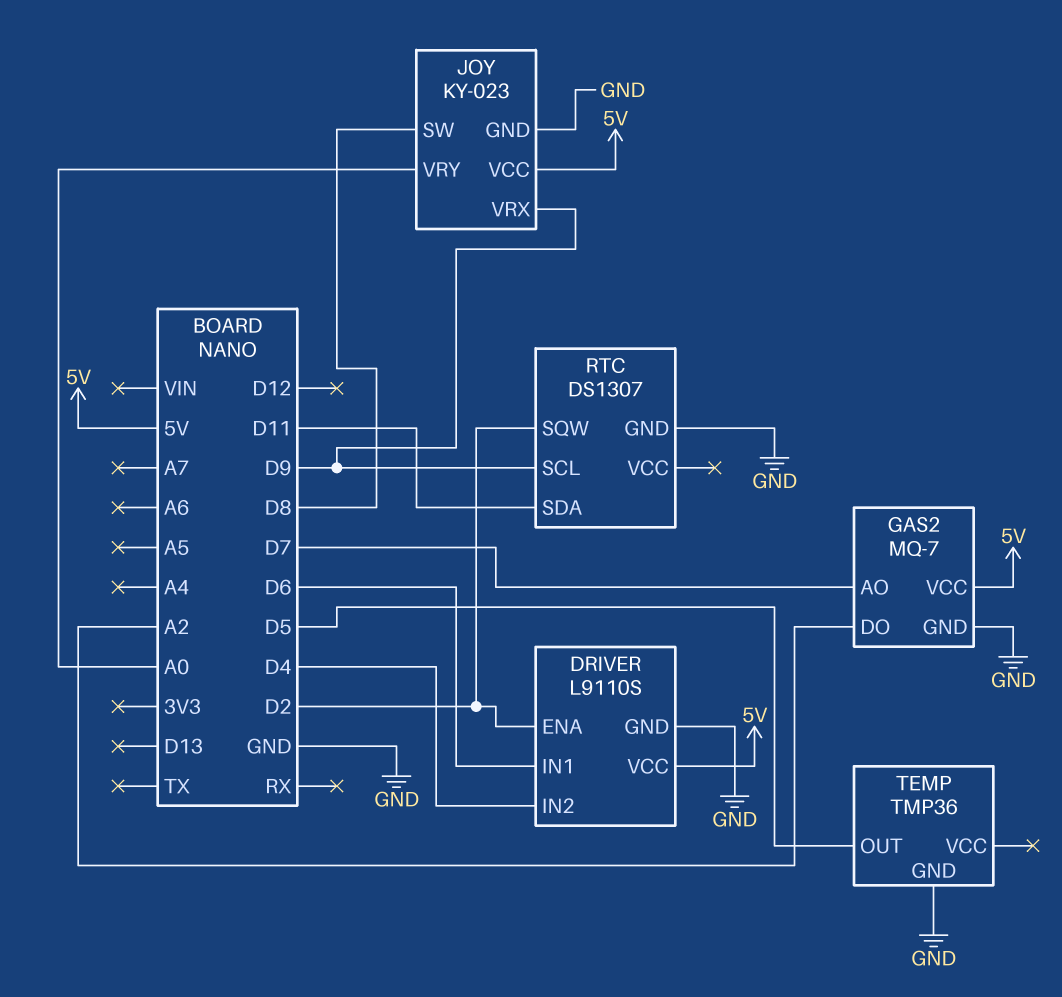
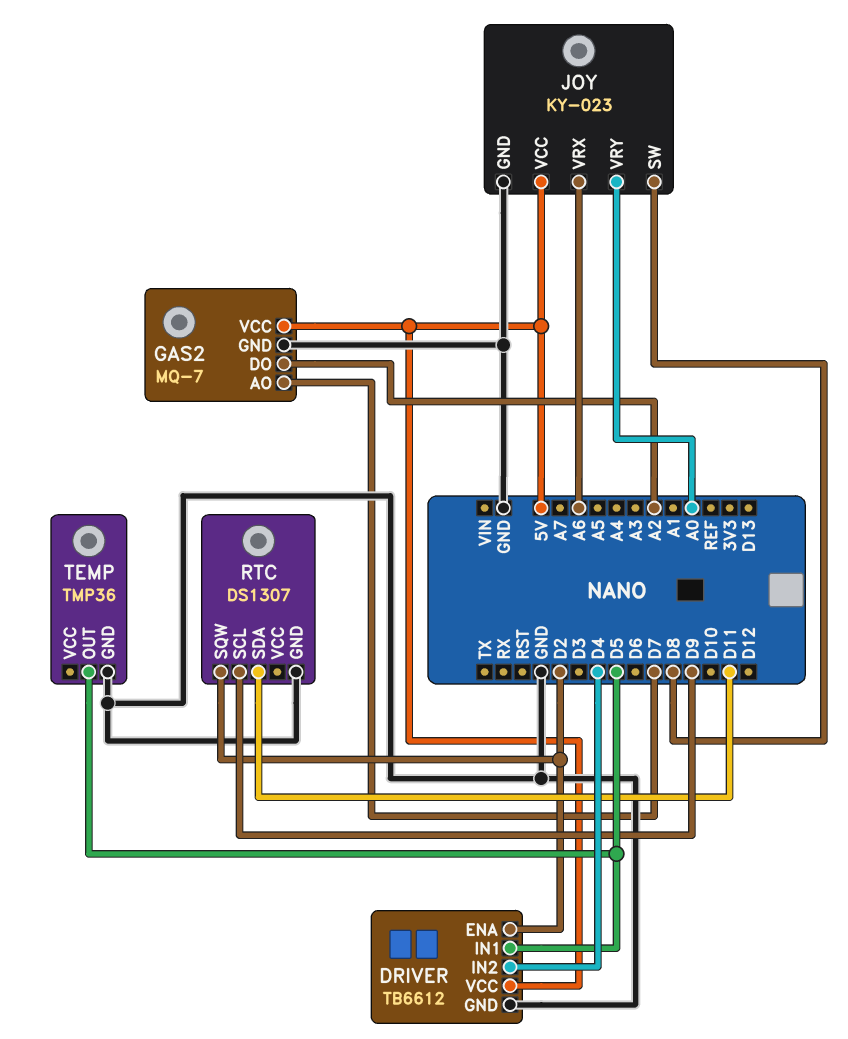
DRIVER: L9110S -> TB6612
DRIVER pin IN1: D6 -> D5
JOY pin VRX: D9 -> A6

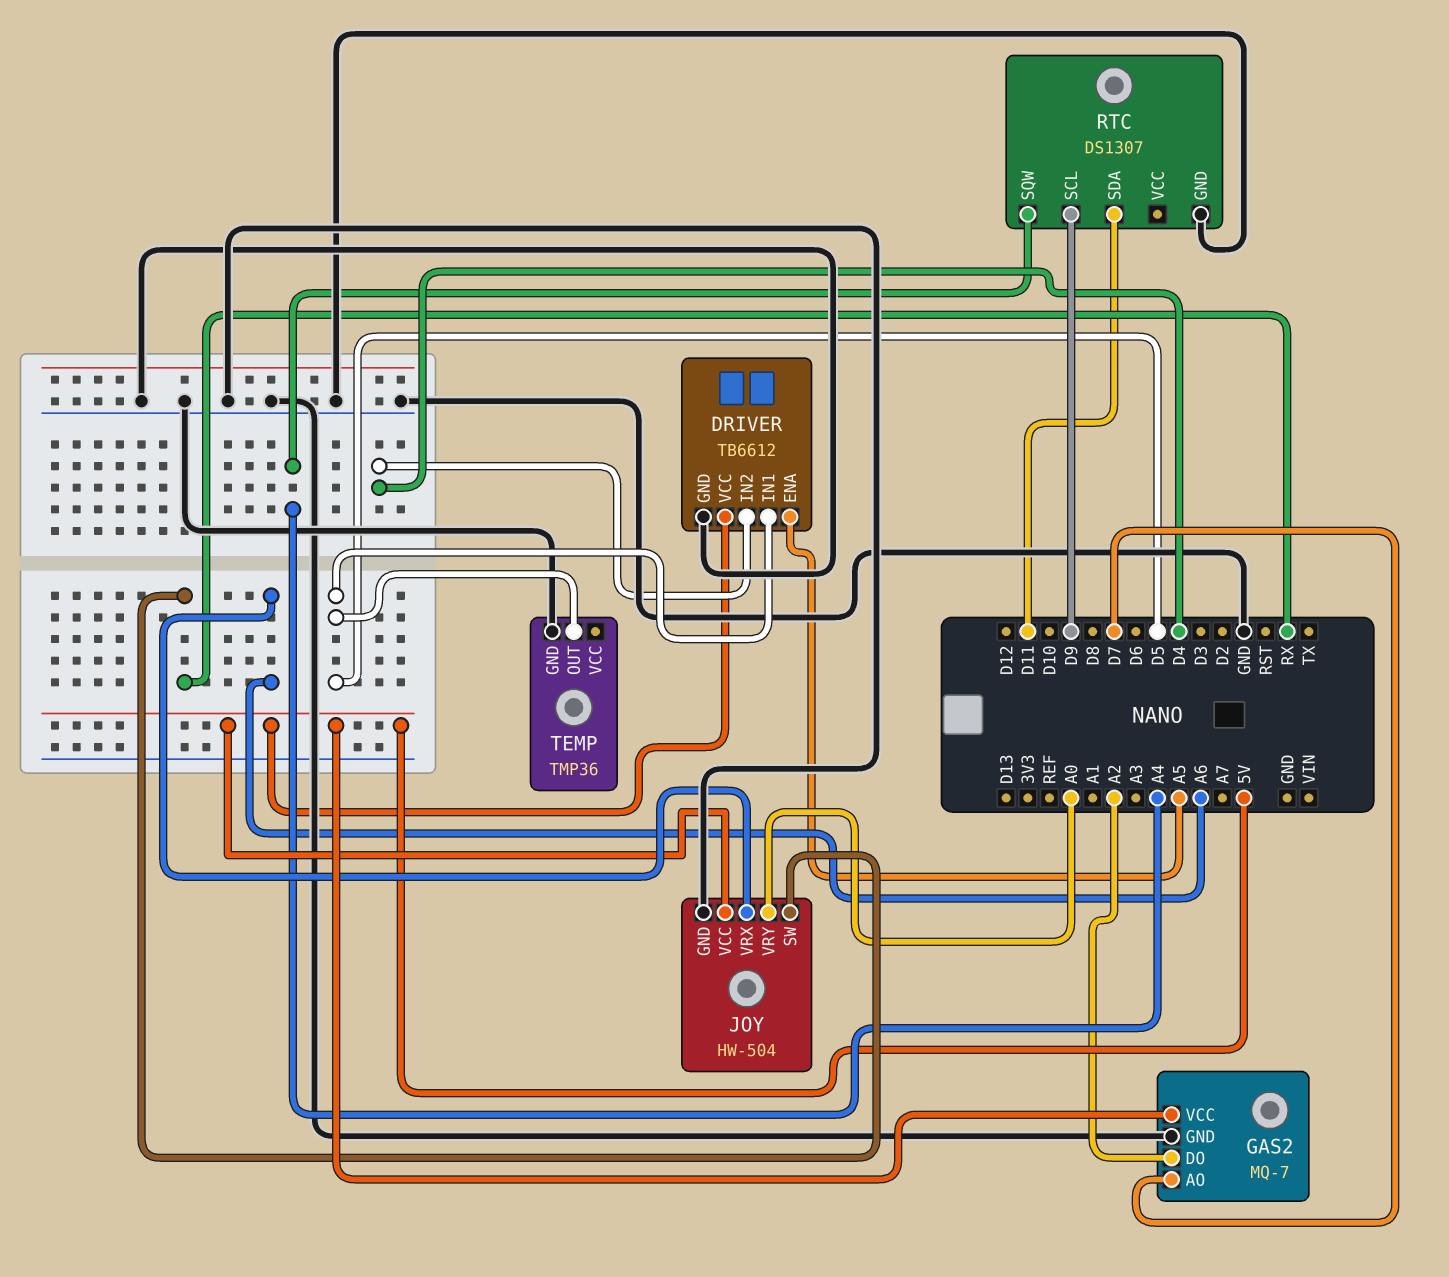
DRIVER pin ENA: D2 -> A5
JOY: KY-023 -> HW-504
JOY pin SW: D8 -> RX
RTC pin SQW: D2 -> A4

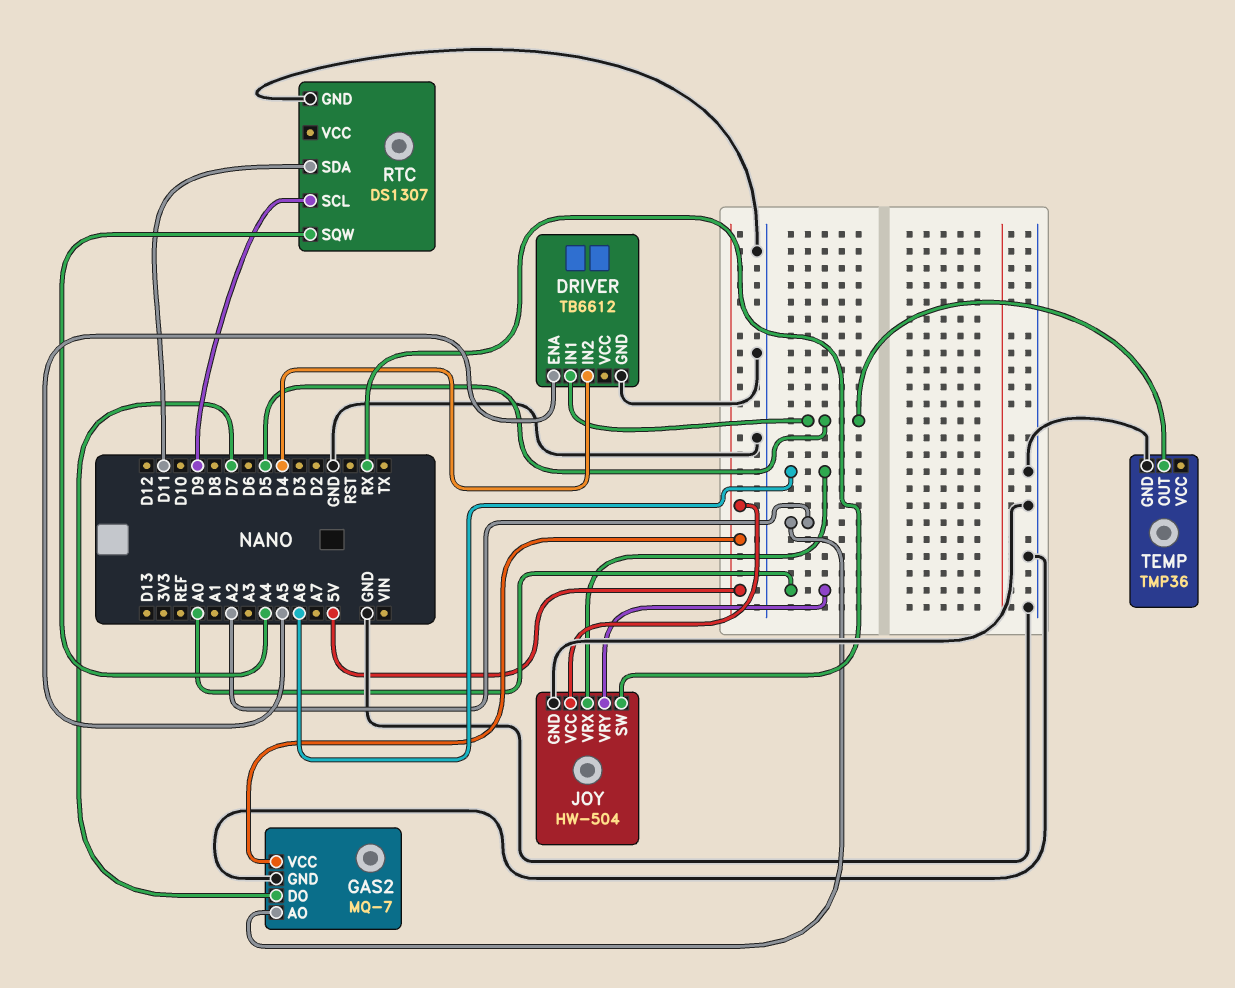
DRIVER pin VCC: 5V -> none
GAS2 pin AO: D7 -> A2
GAS2 pin DO: A2 -> D7

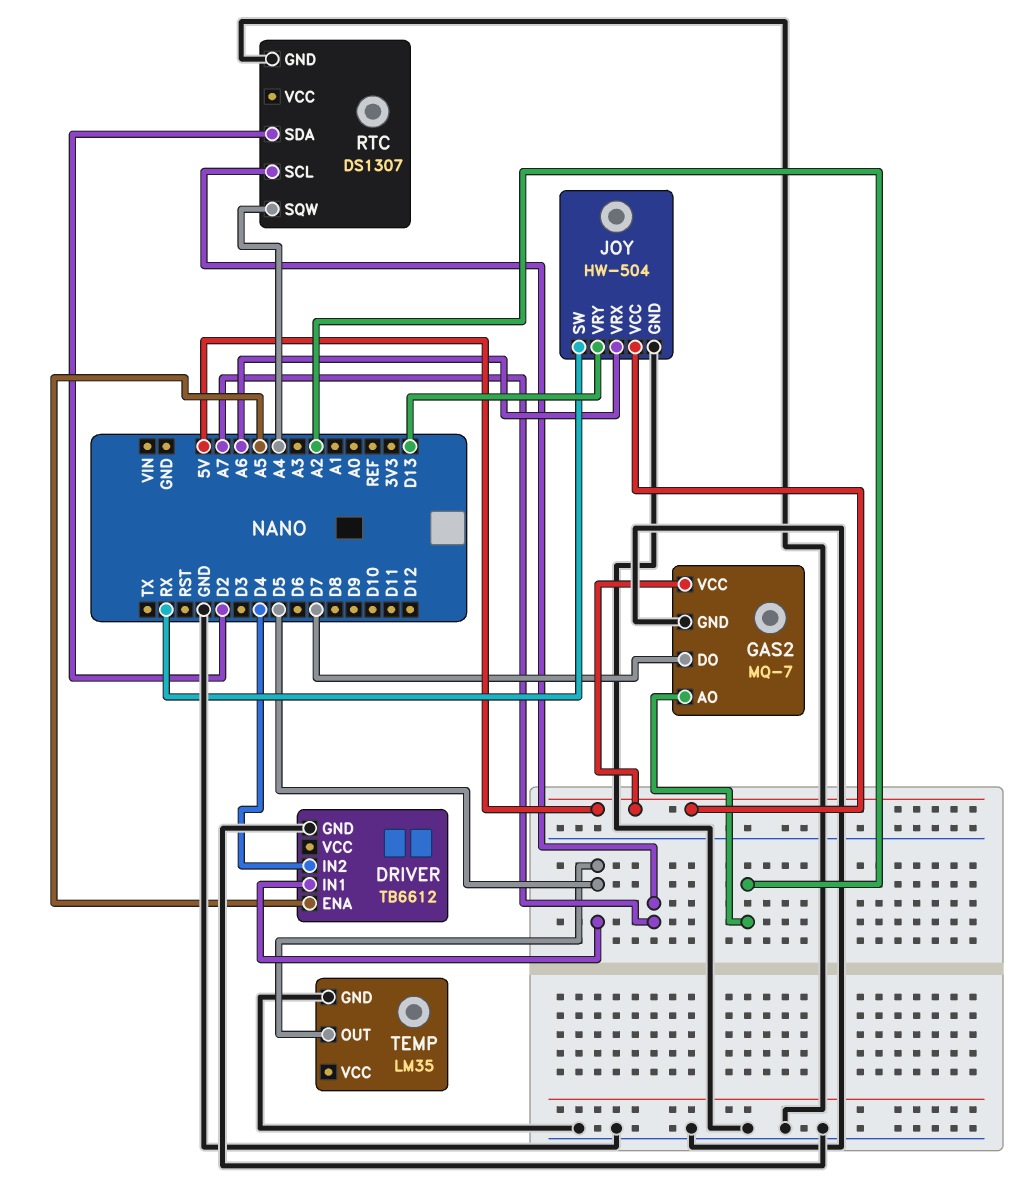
JOY pin VRY: A0 -> D13
RTC pin SCL: D9 -> A7
RTC pin SDA: D11 -> D2
TEMP: TMP36 -> LM35

